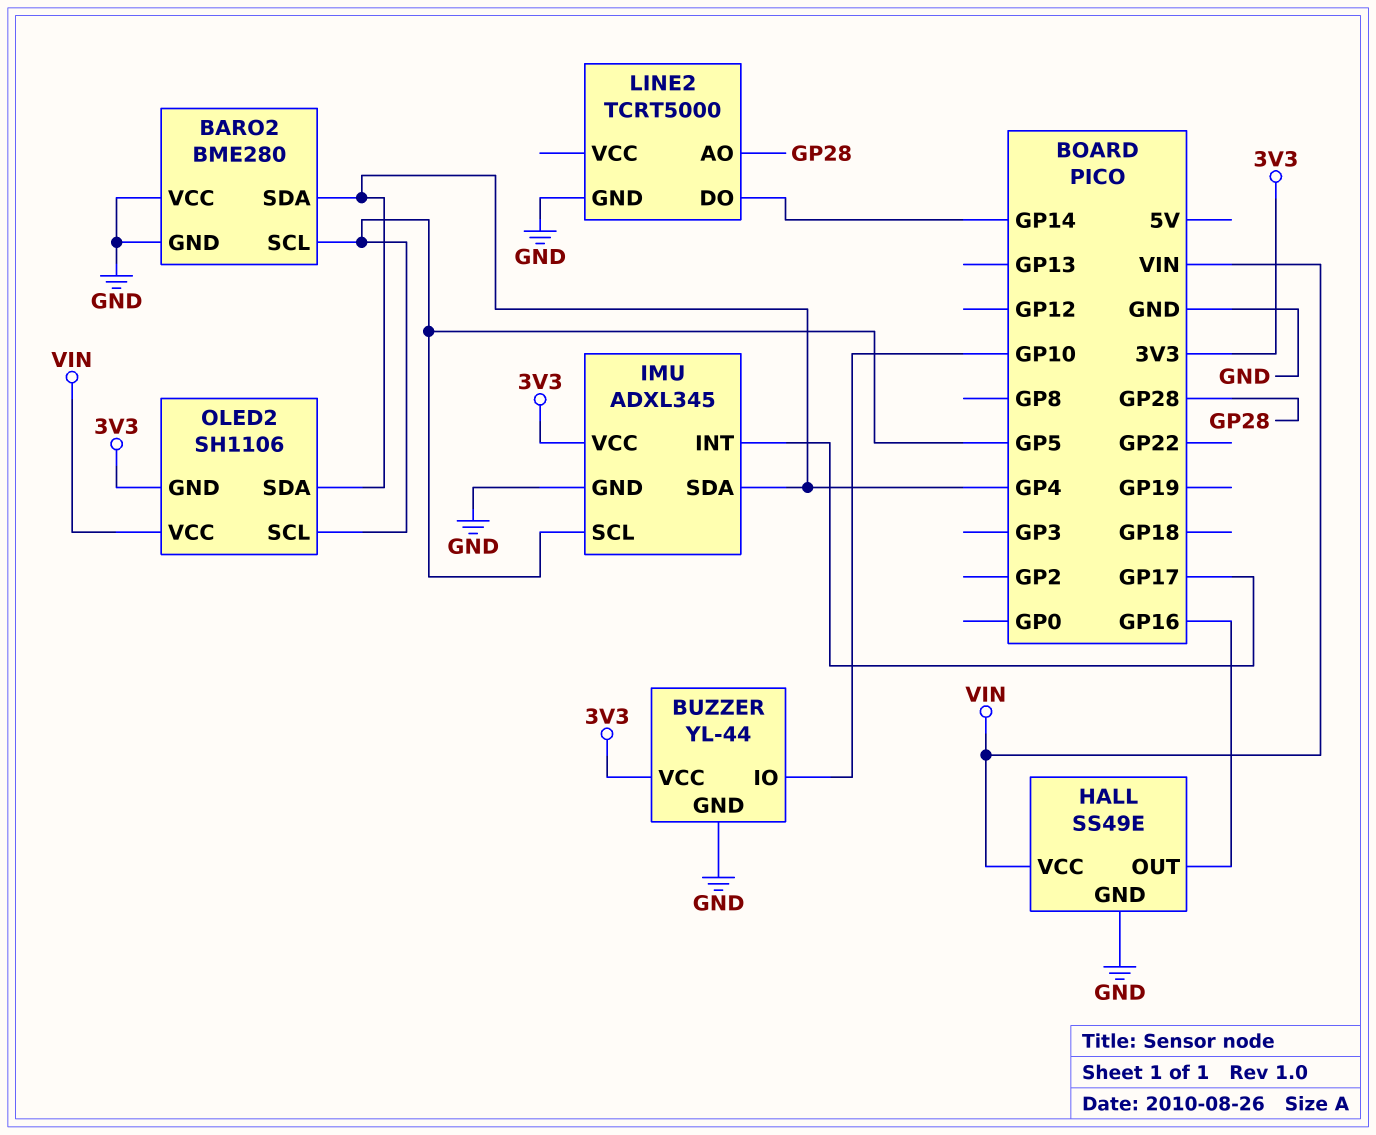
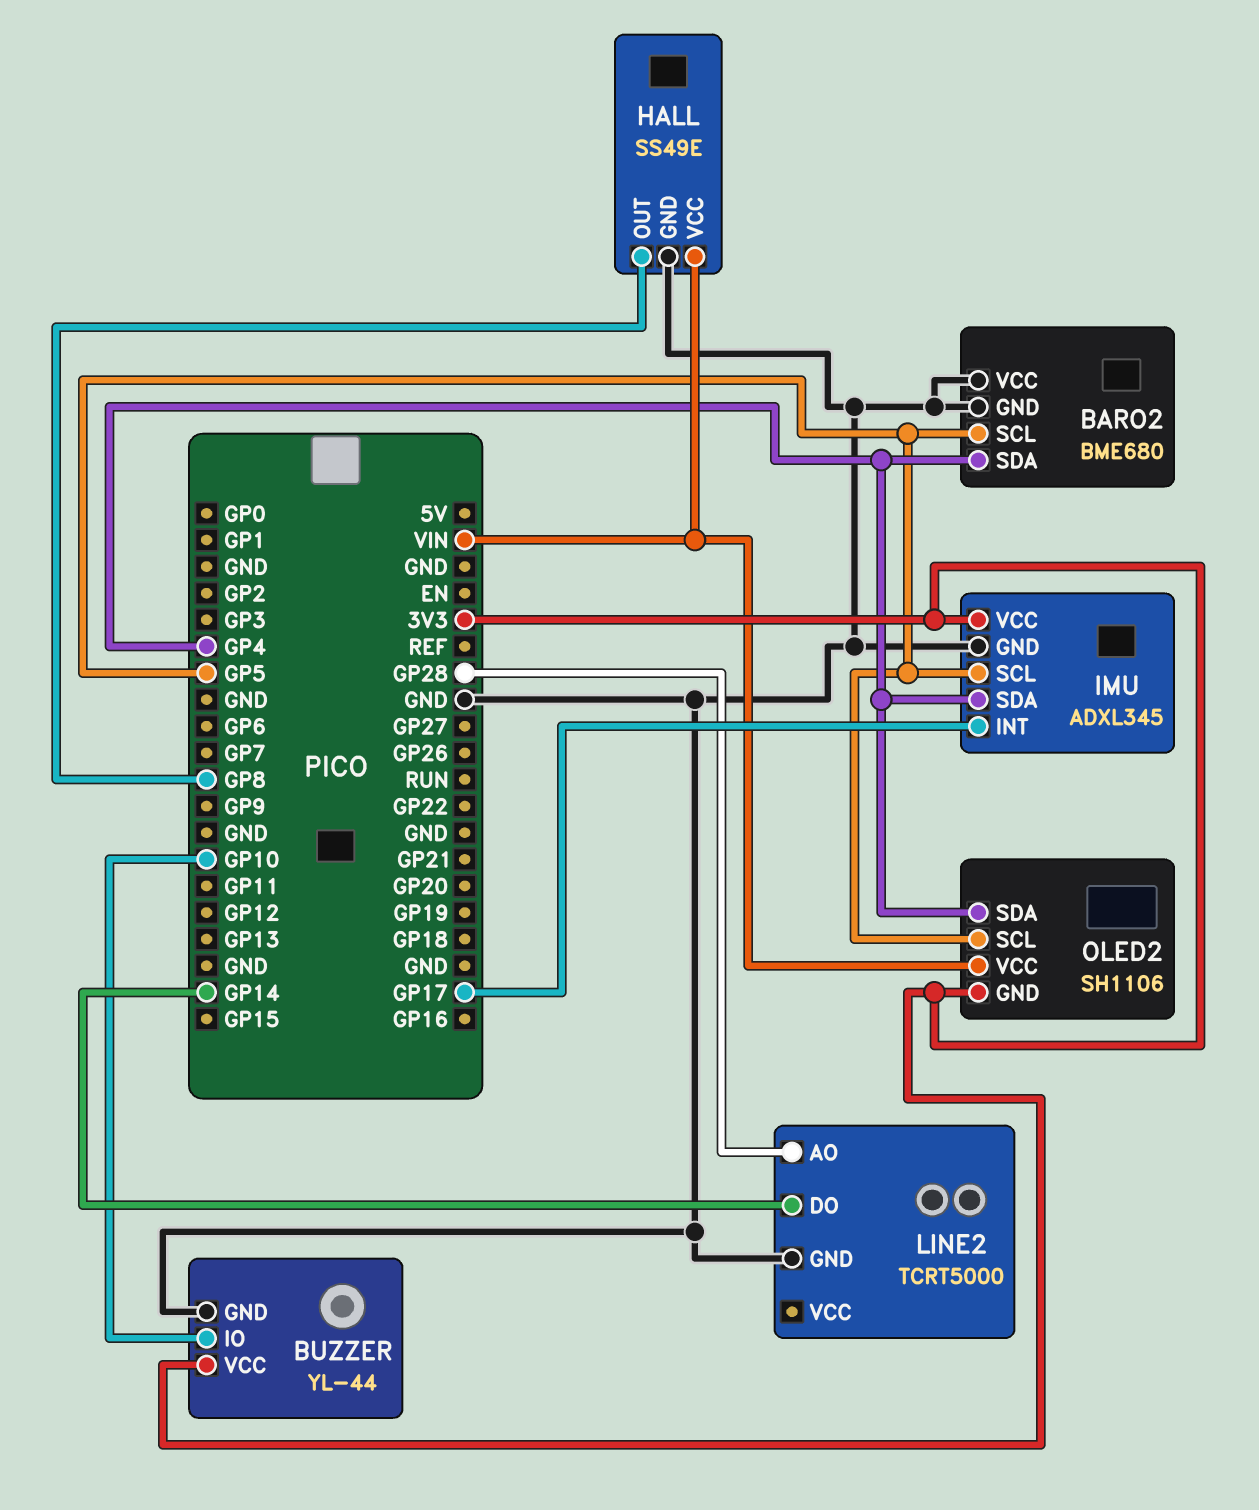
BARO2: BME280 -> BME680
HALL pin OUT: GP16 -> GP8

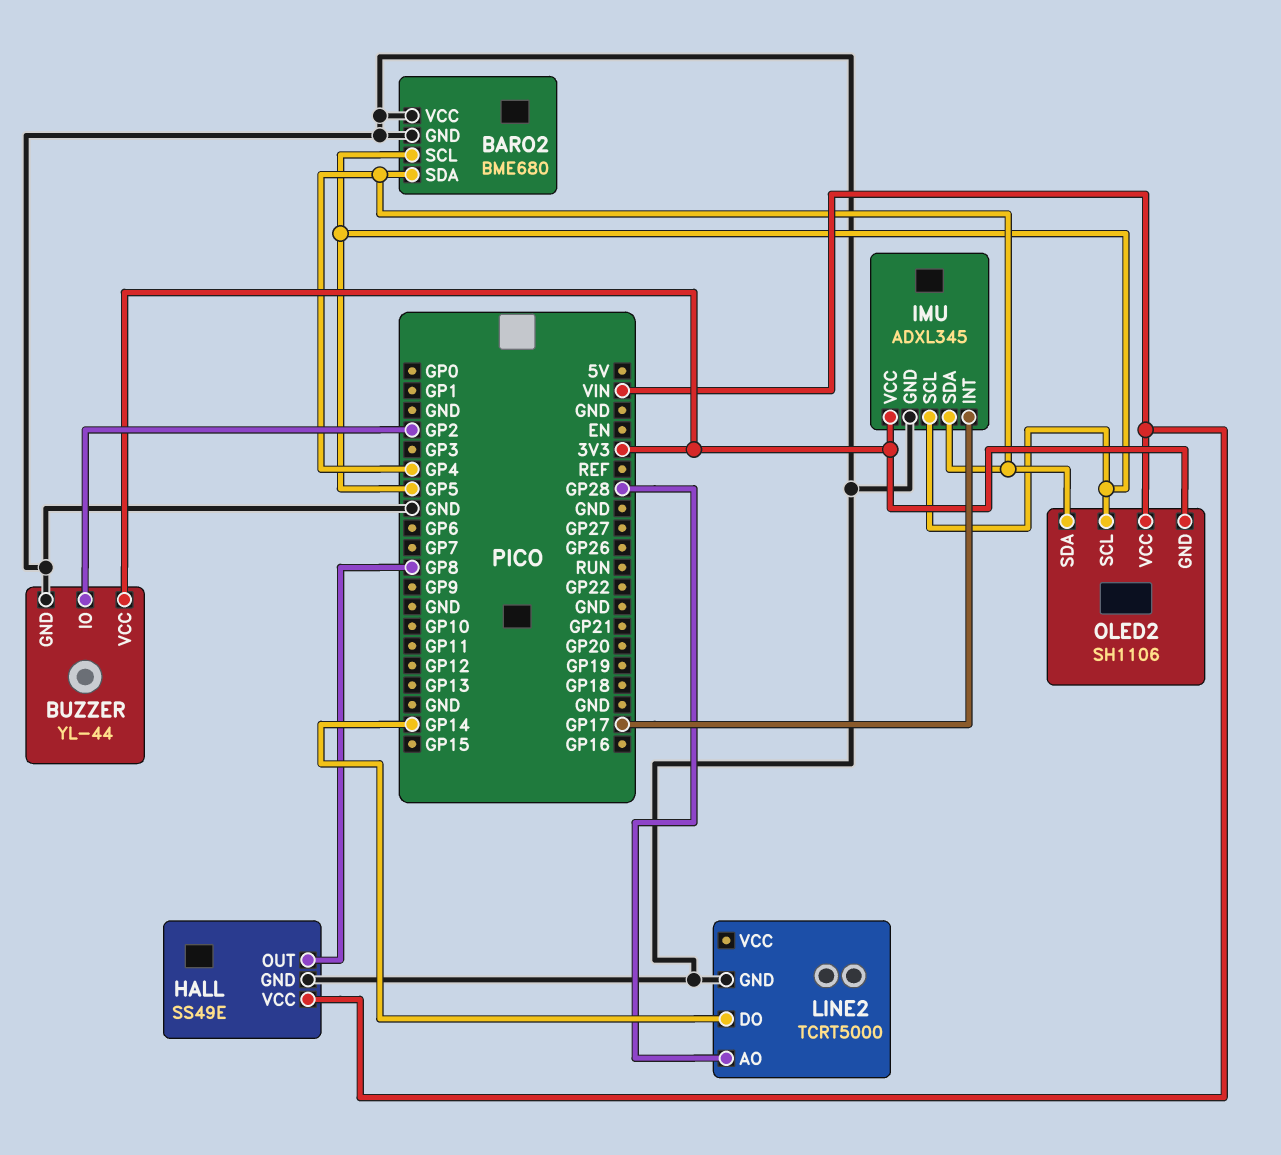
BUZZER pin IO: GP10 -> GP2

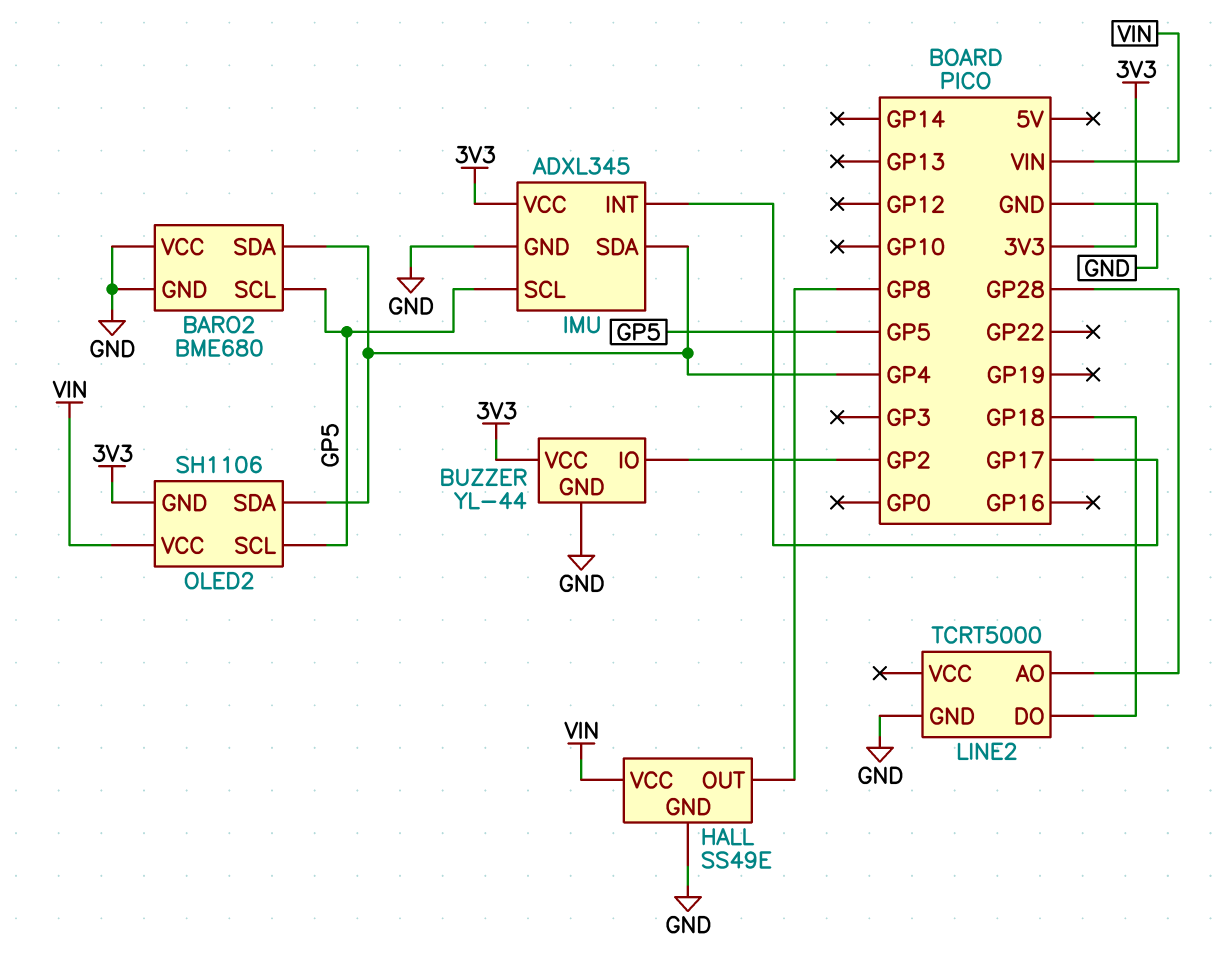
LINE2 pin DO: GP14 -> GP18

